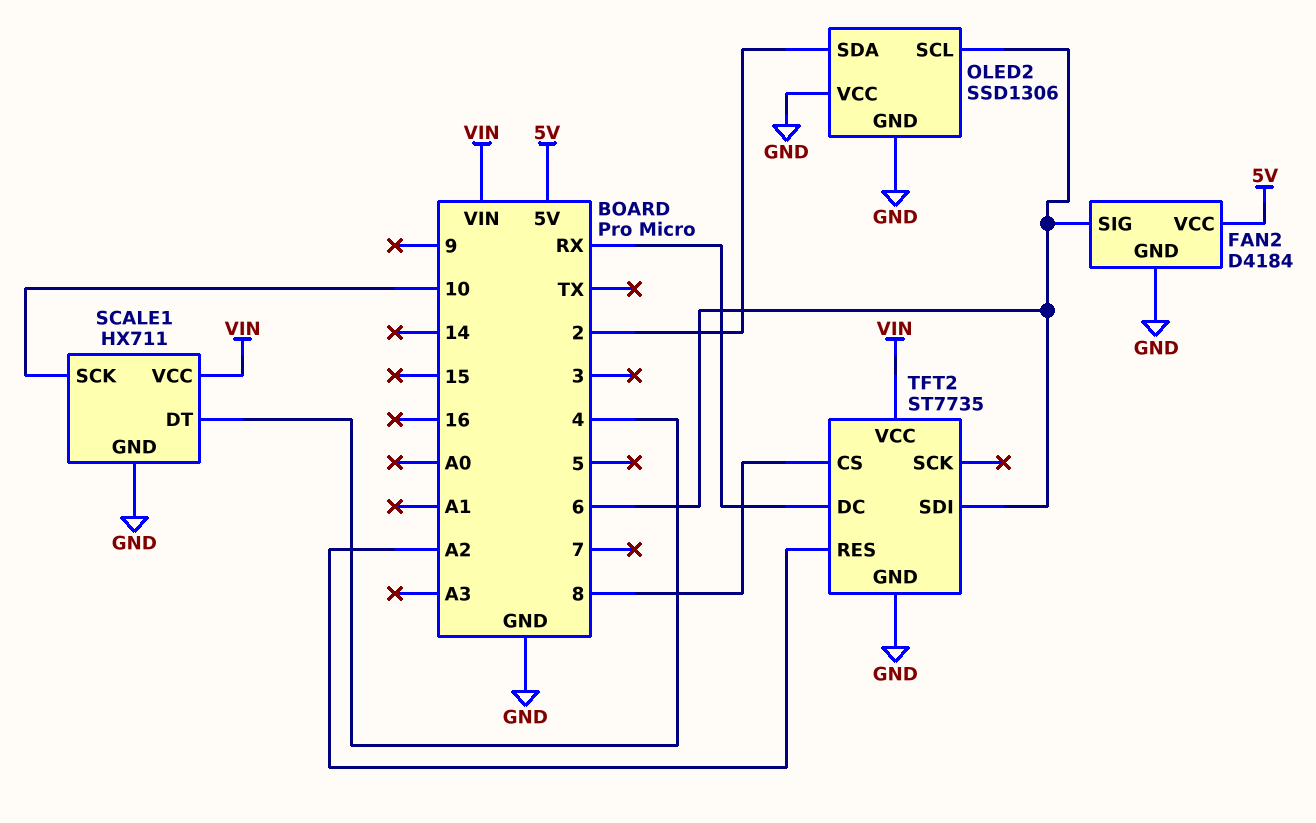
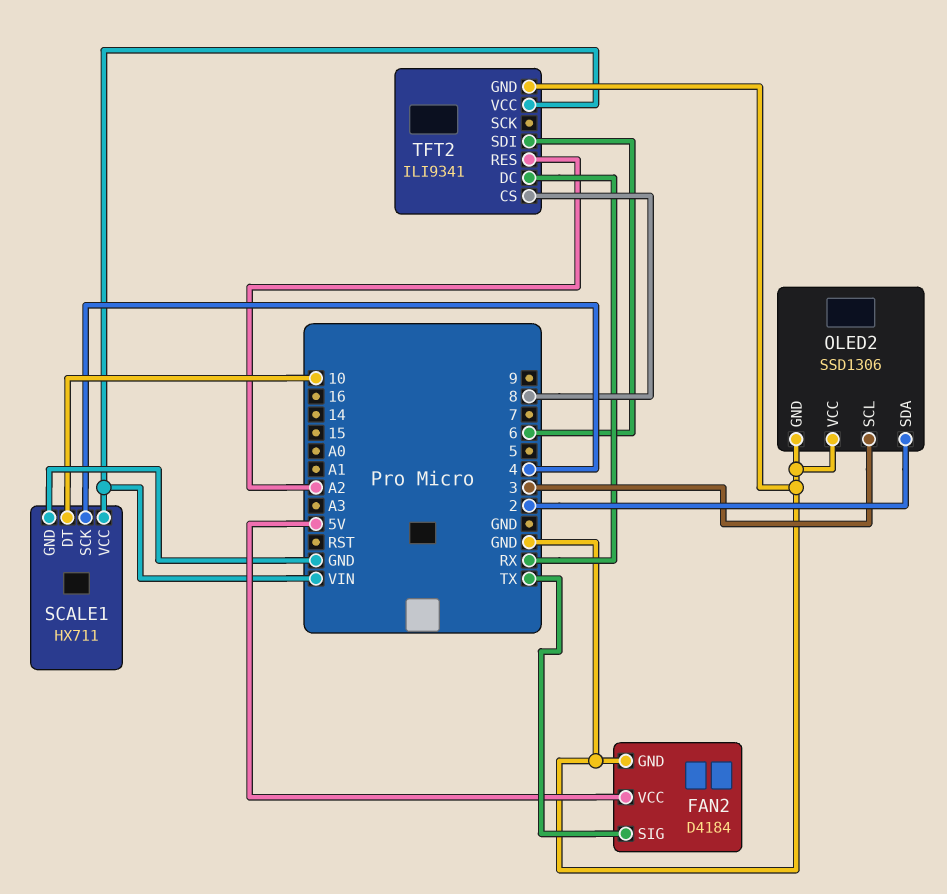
FAN2 pin SIG: 6 -> TX
OLED2 pin SCL: 6 -> 3
SCALE1 pin DT: 4 -> 10
SCALE1 pin SCK: 10 -> 4
TFT2: ST7735 -> ILI9341

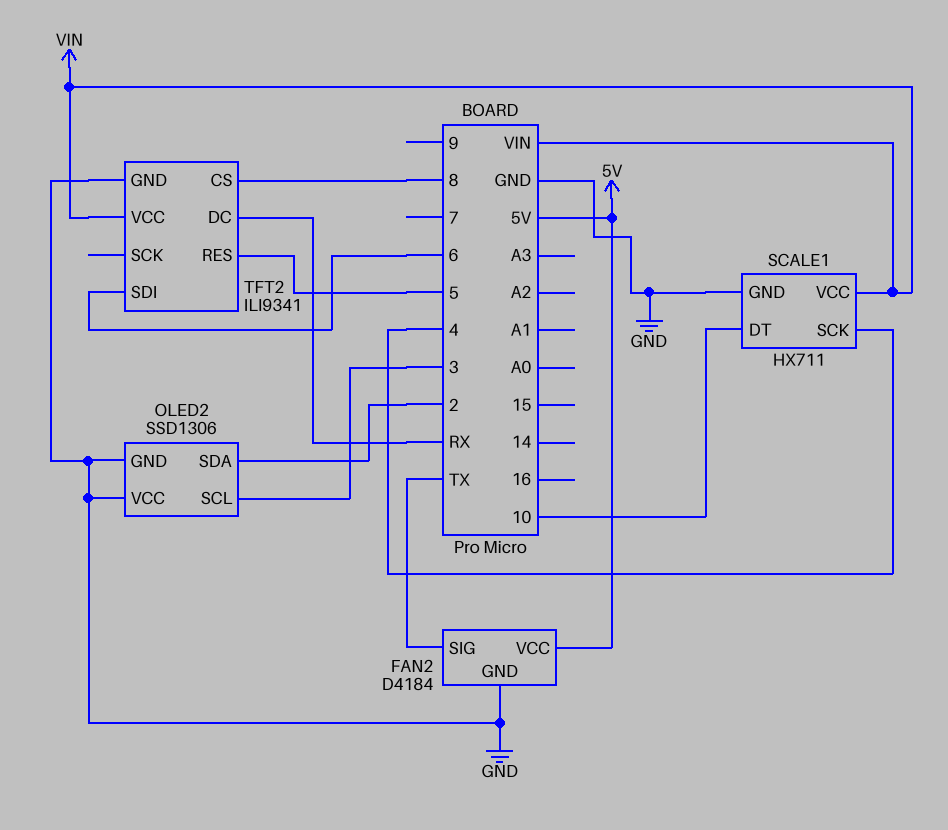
TFT2 pin RES: A2 -> 5

